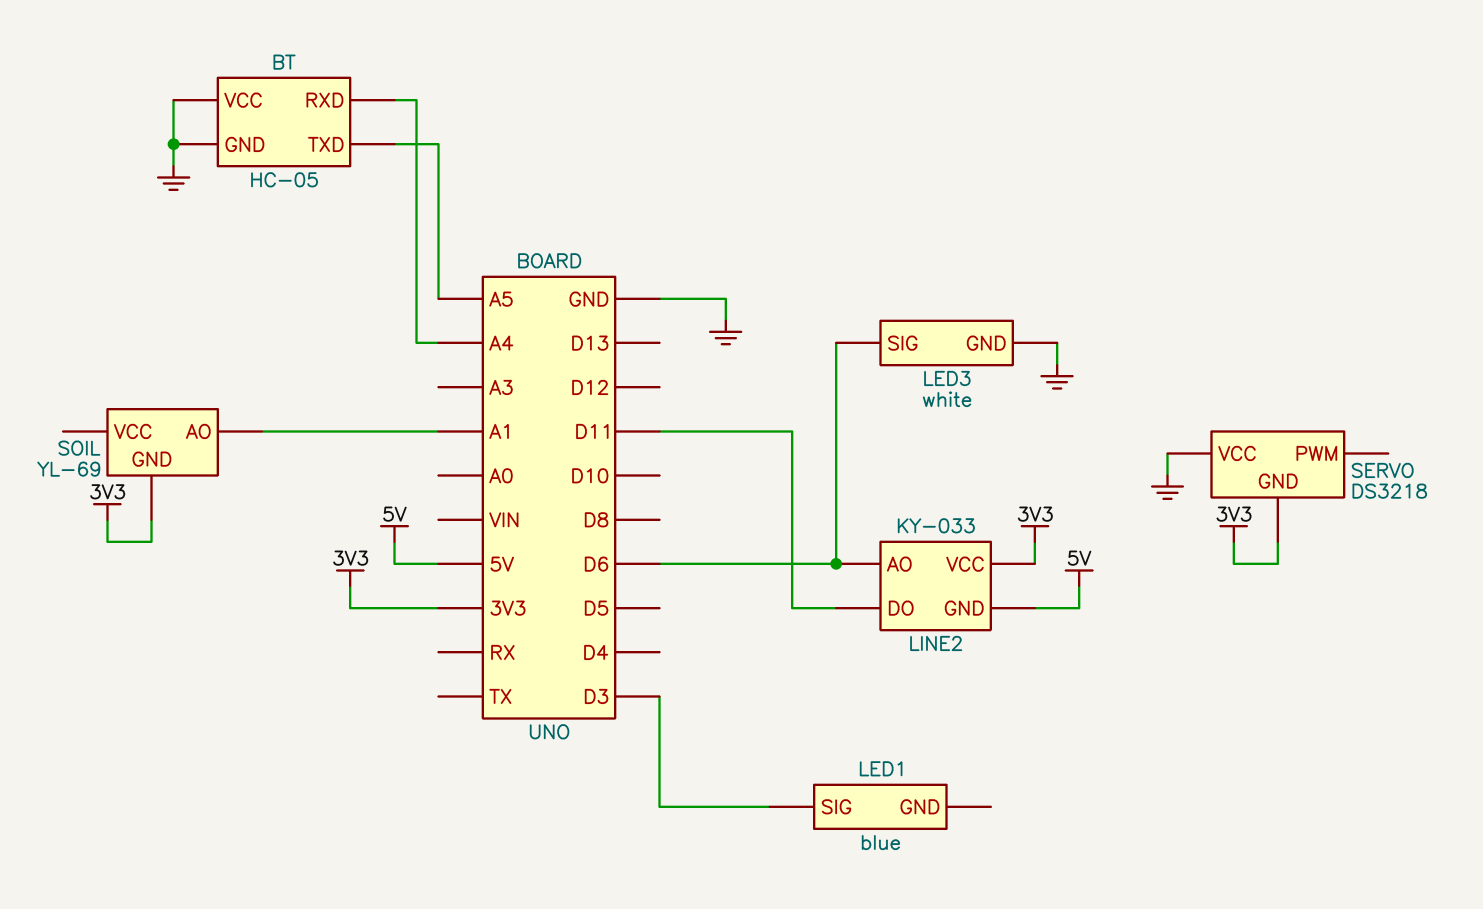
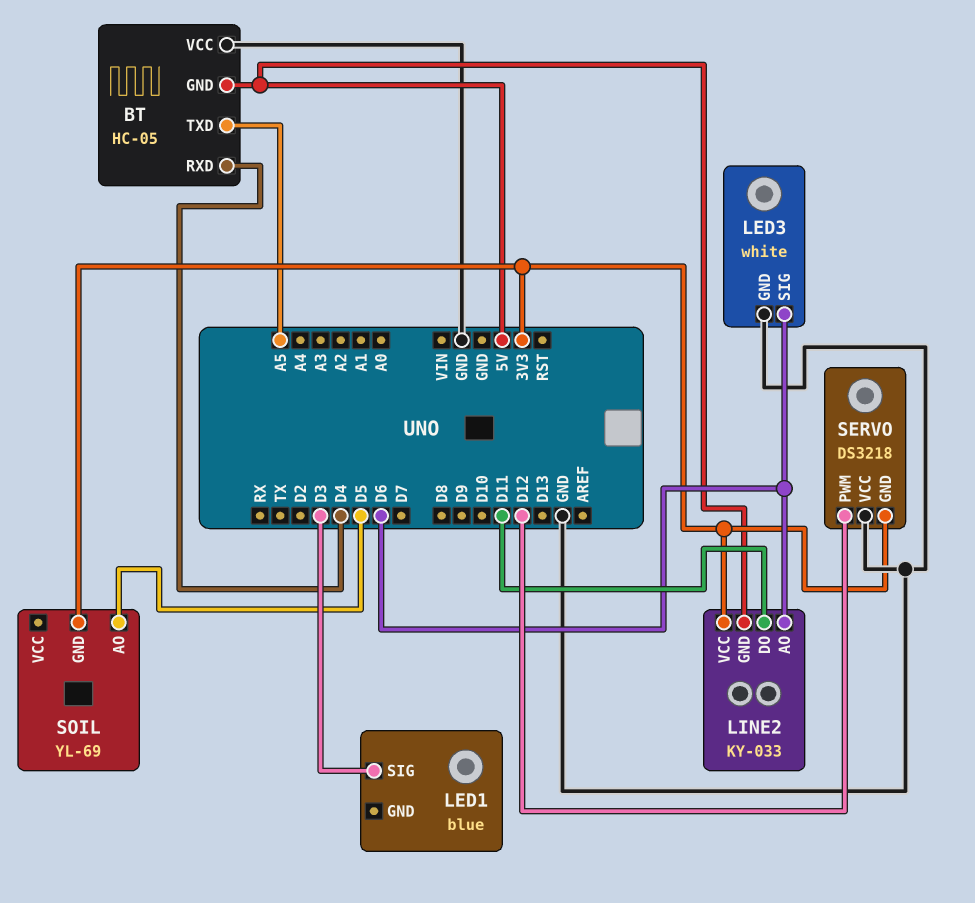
BT pin GND: GND -> 5V
BT pin RXD: A4 -> D4
SERVO pin PWM: none -> D12
SOIL pin AO: A1 -> D5

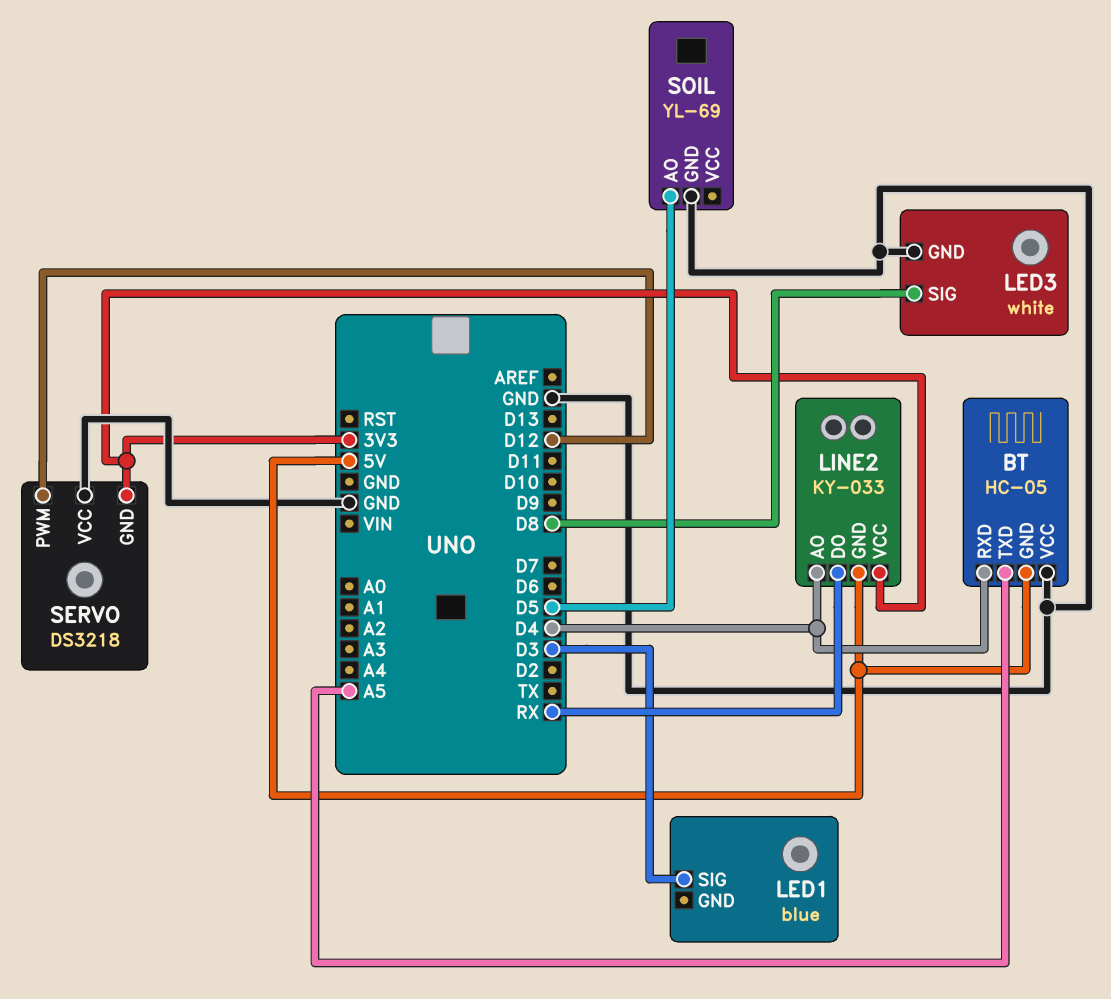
LED3 pin SIG: D6 -> D8
LINE2 pin AO: D6 -> D4
LINE2 pin DO: D11 -> RX
SOIL pin GND: 3V3 -> GND

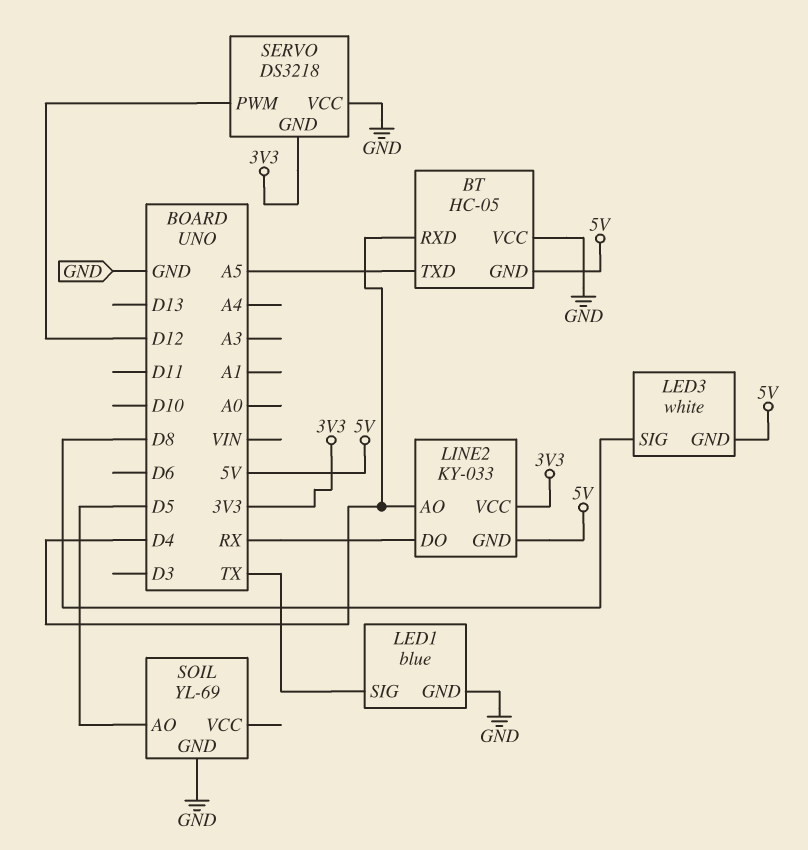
LED1 pin GND: none -> GND
LED1 pin SIG: D3 -> TX
LED3 pin GND: GND -> 5V

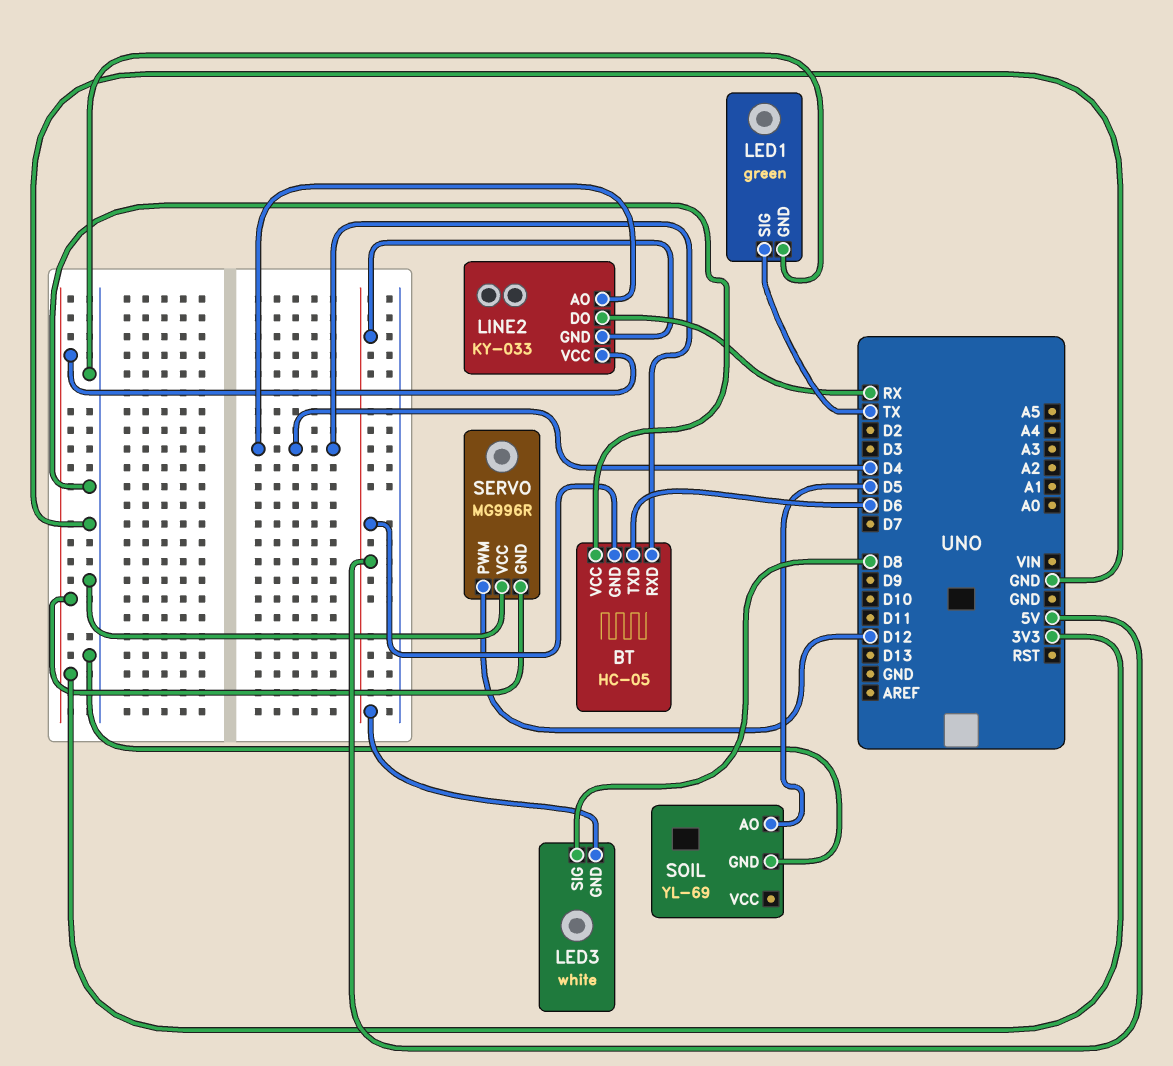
BT pin TXD: A5 -> D6
LED1: blue -> green
SERVO: DS3218 -> MG996R

